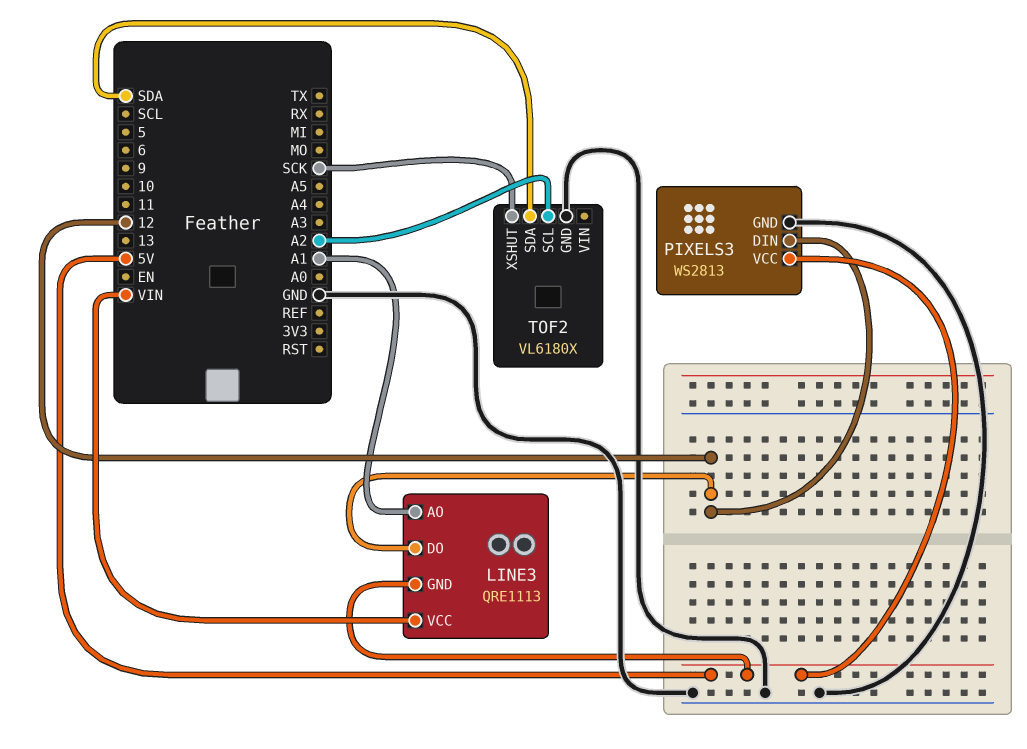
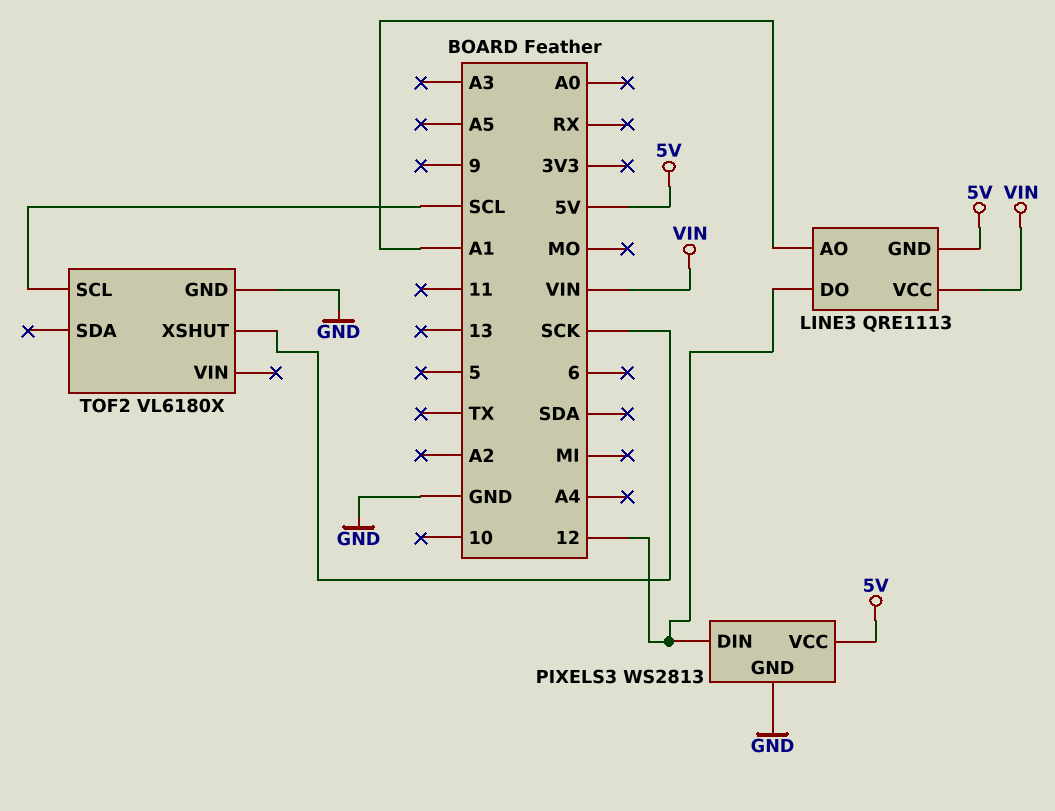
TOF2 pin SCL: A2 -> SCL
TOF2 pin SDA: SDA -> none

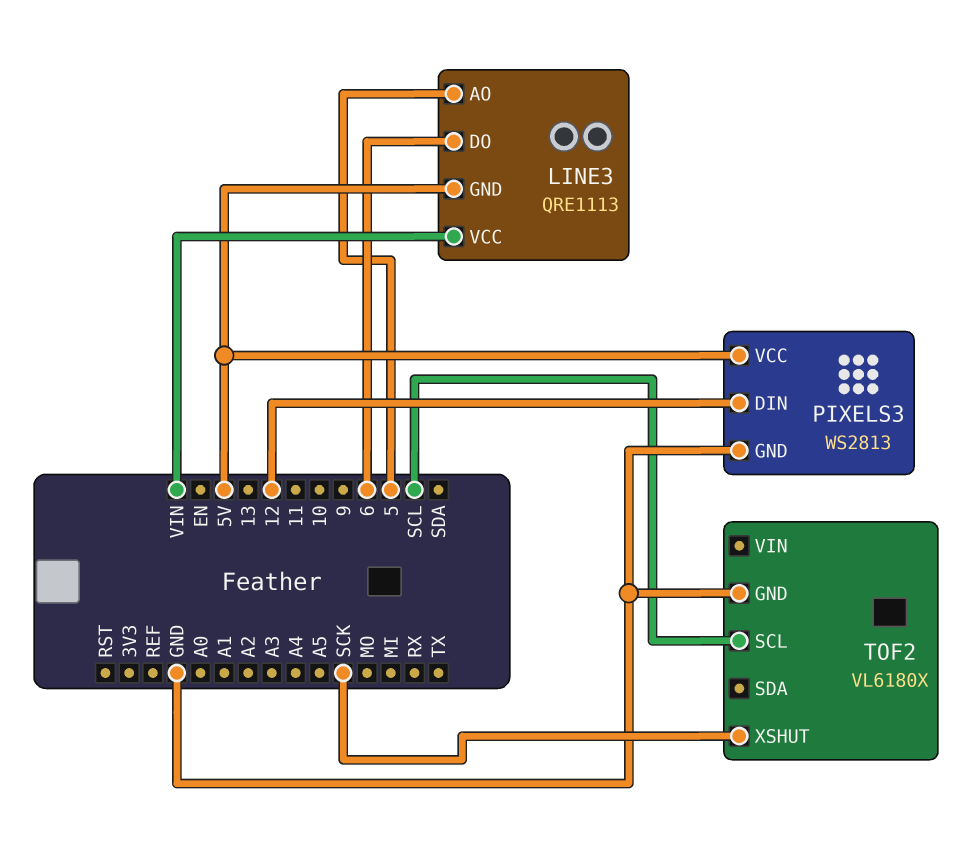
LINE3 pin AO: A1 -> 5
LINE3 pin DO: 12 -> 6

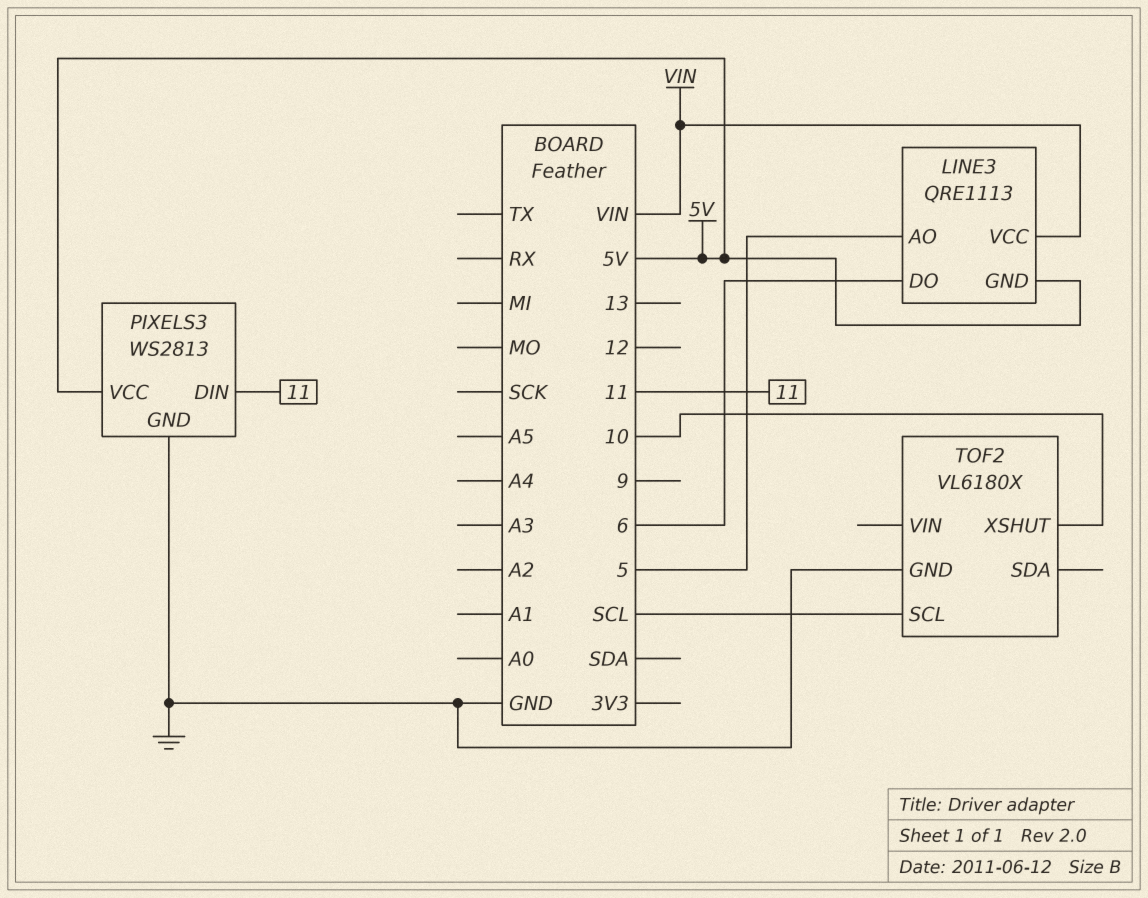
PIXELS3 pin DIN: 12 -> 11
TOF2 pin XSHUT: SCK -> 10

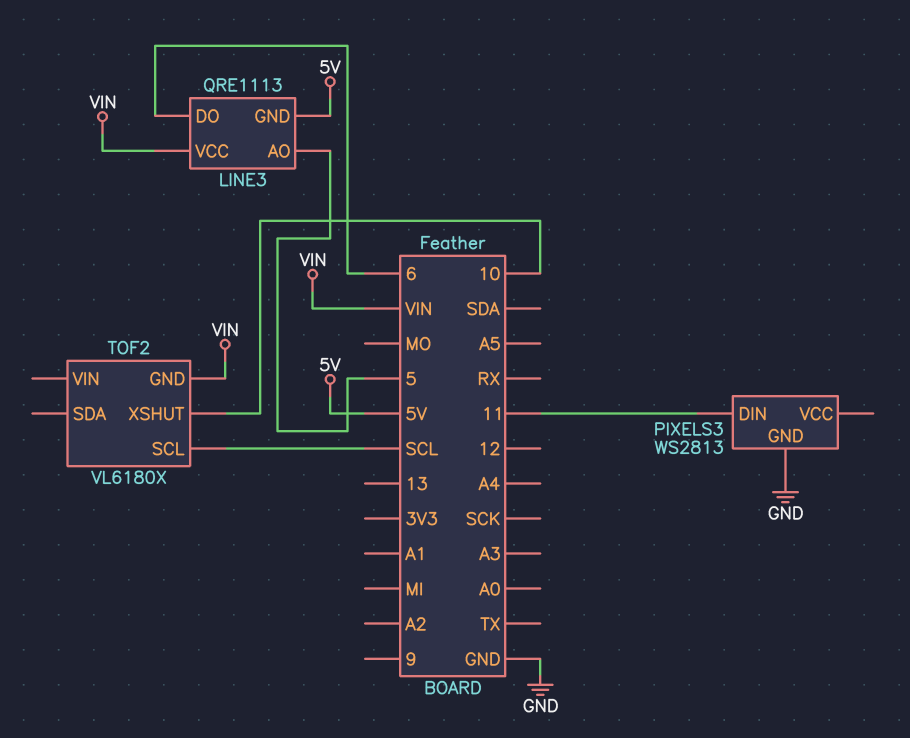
PIXELS3 pin VCC: 5V -> none
TOF2 pin GND: GND -> VIN

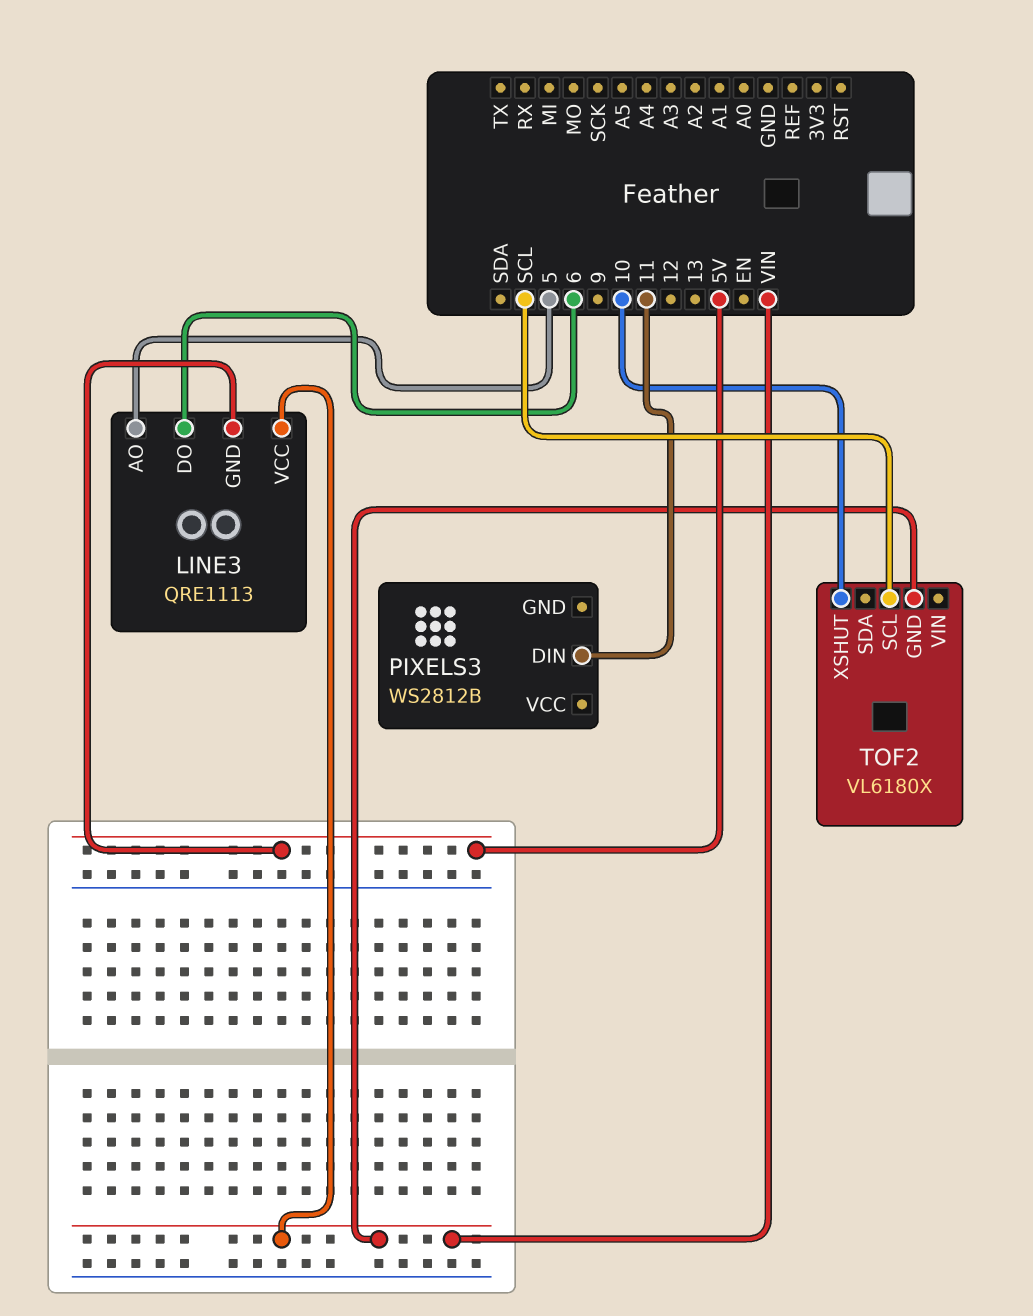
PIXELS3: WS2813 -> WS2812B
PIXELS3 pin GND: GND -> none

